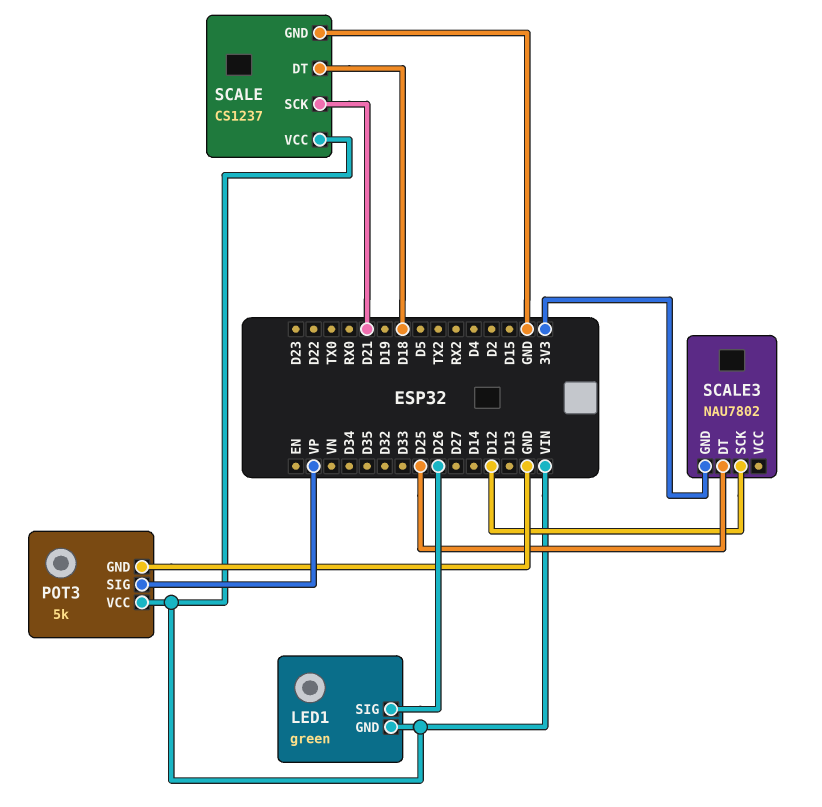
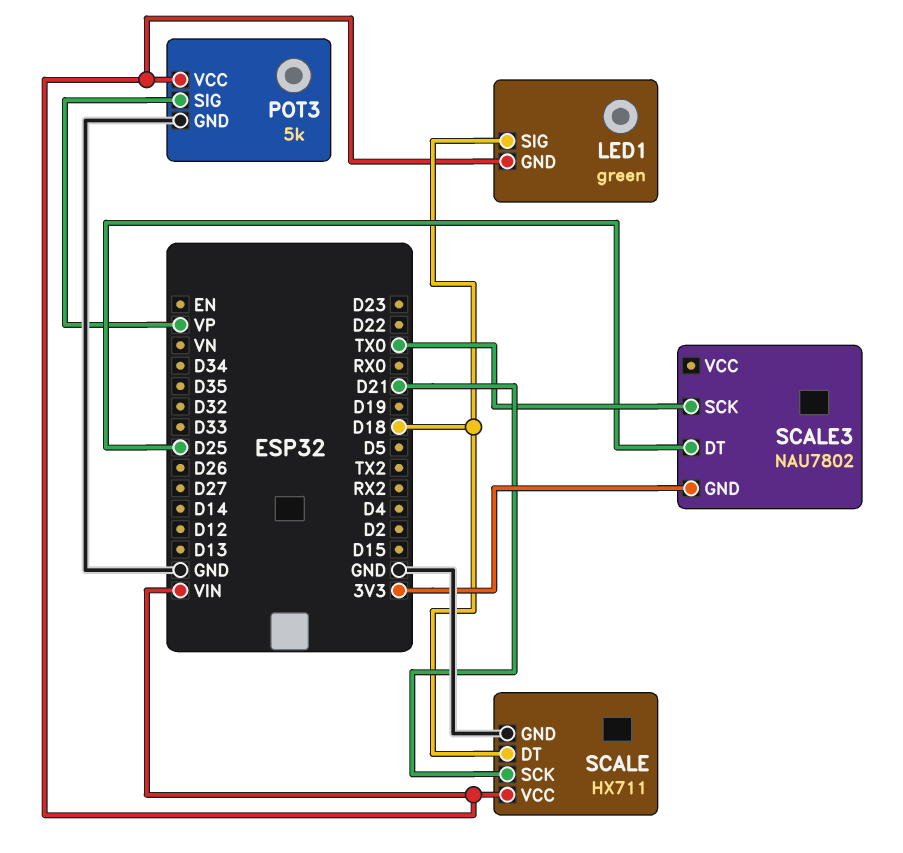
LED1 pin SIG: D26 -> D18
SCALE: CS1237 -> HX711
SCALE3 pin SCK: D12 -> TX0

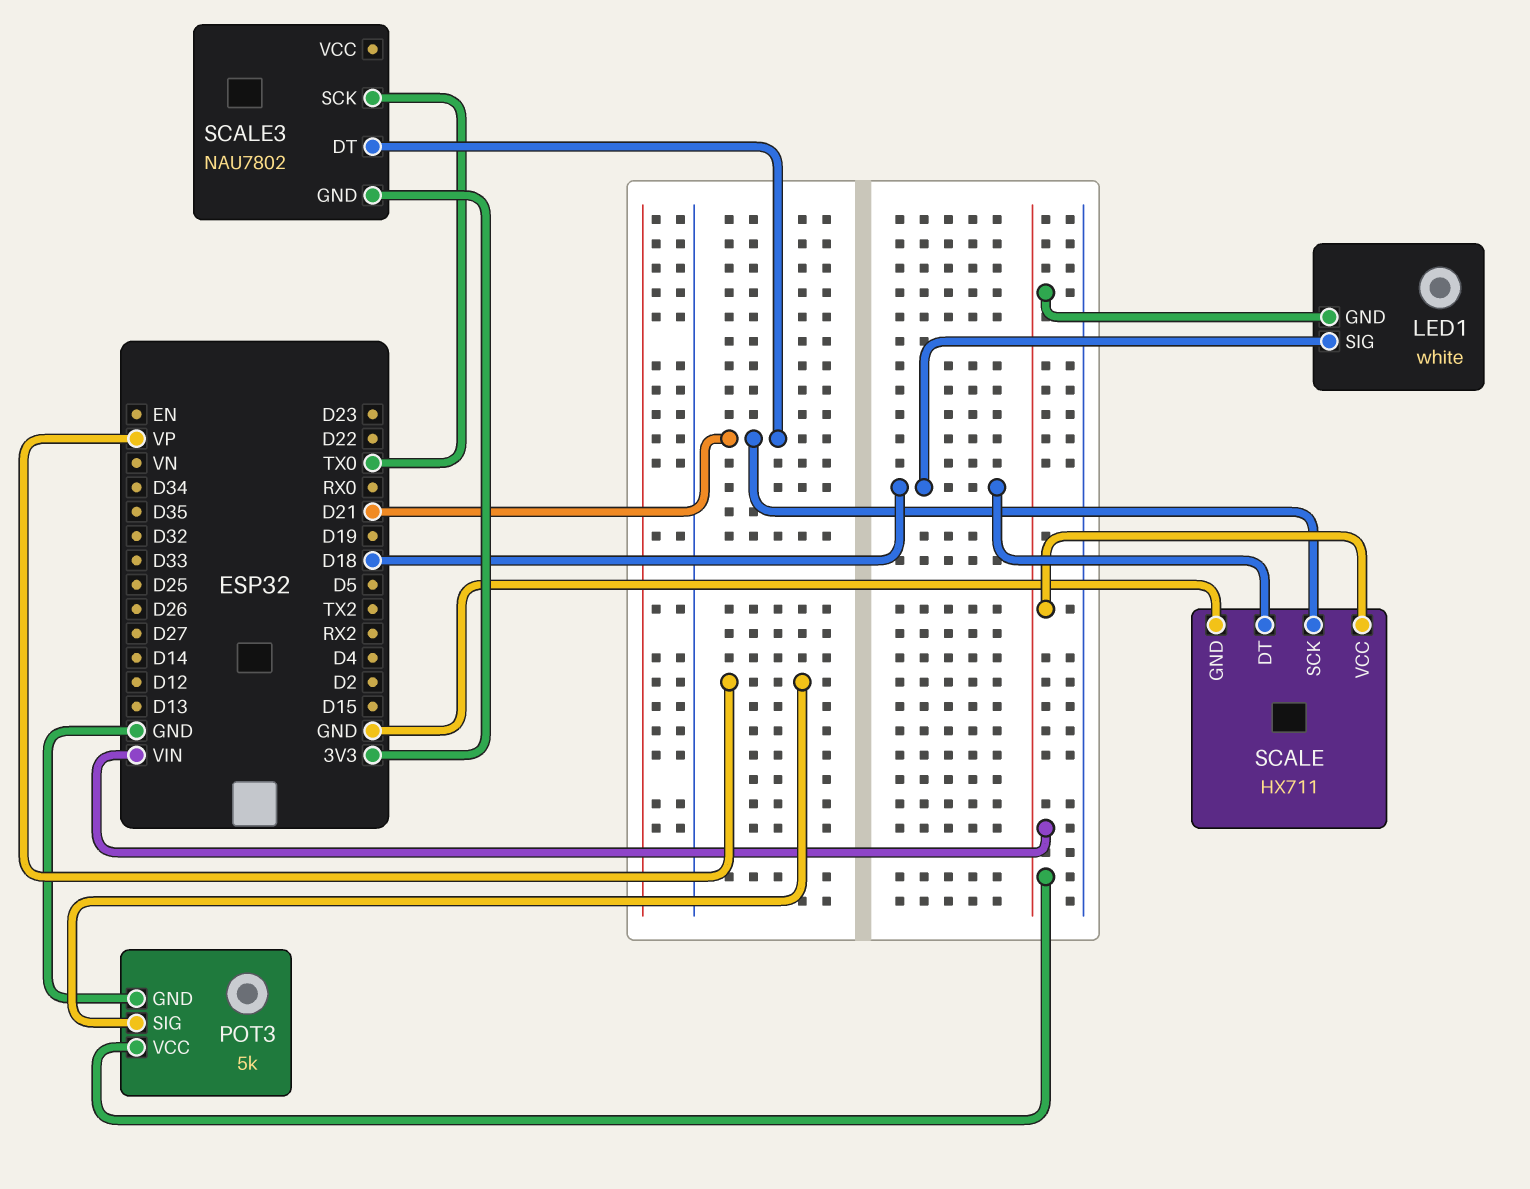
LED1: green -> white
SCALE3 pin DT: D25 -> D21

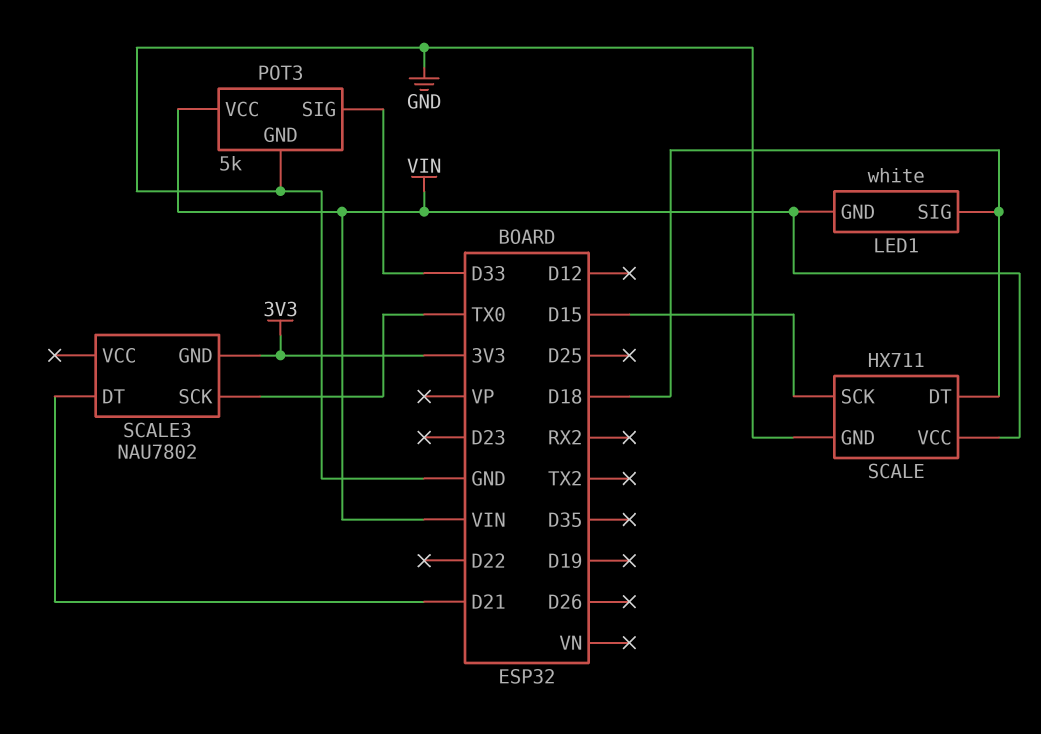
POT3 pin SIG: VP -> D33
SCALE pin SCK: D21 -> D15

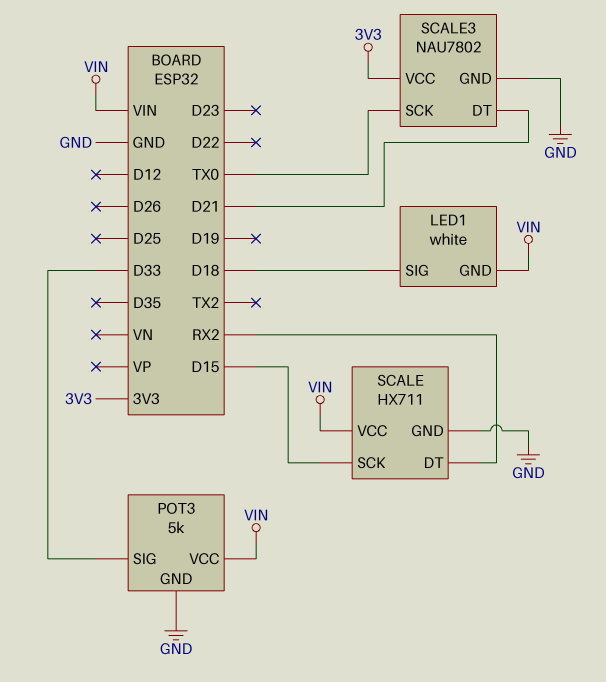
SCALE pin DT: D18 -> RX2
SCALE3 pin GND: 3V3 -> GND
SCALE3 pin VCC: none -> 3V3

